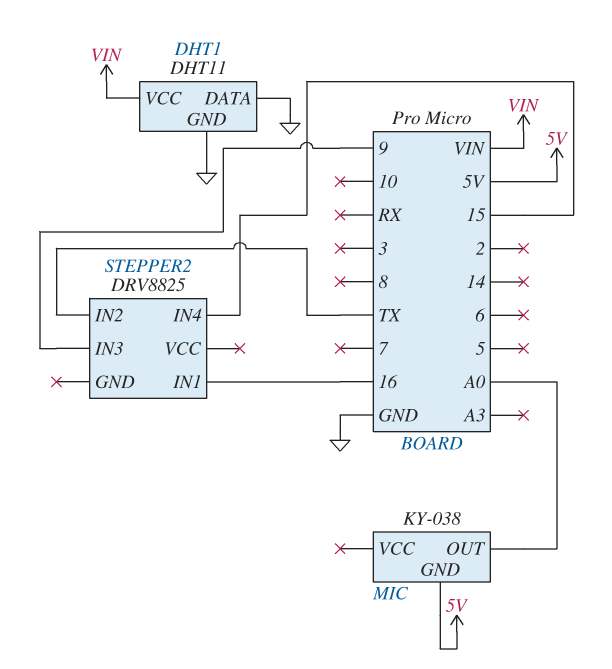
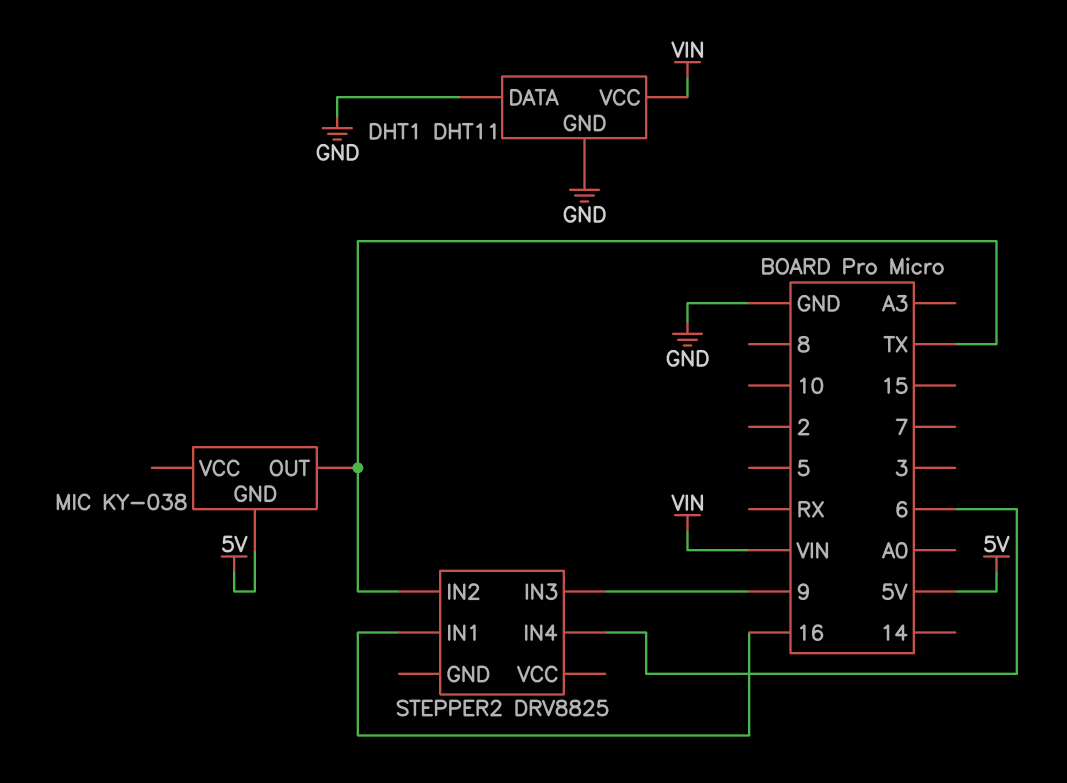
MIC pin OUT: A0 -> TX
STEPPER2 pin IN4: 15 -> 6

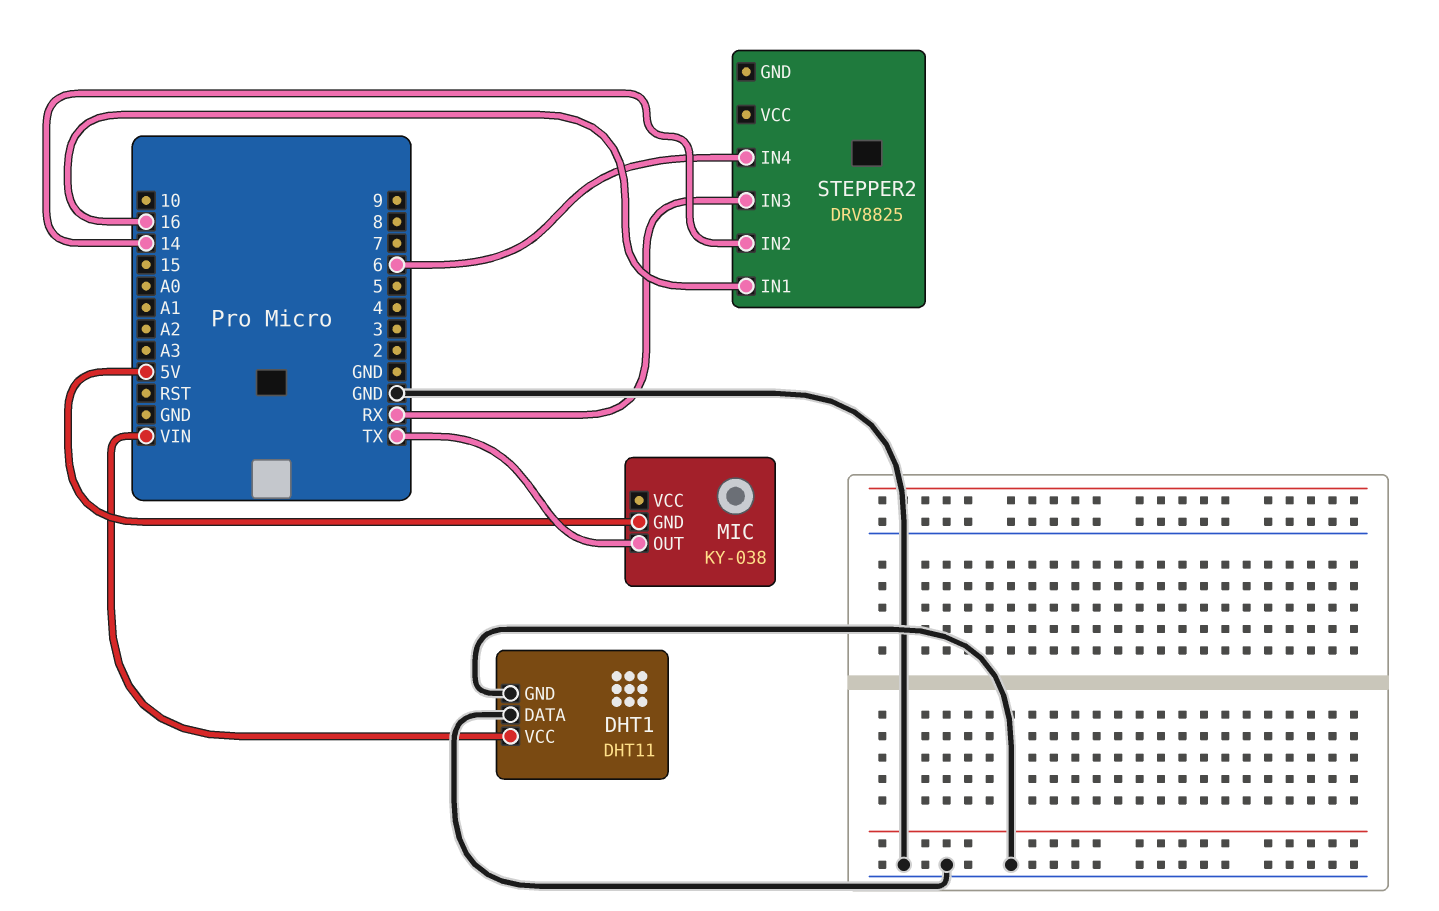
STEPPER2 pin IN2: TX -> 14
STEPPER2 pin IN3: 9 -> RX

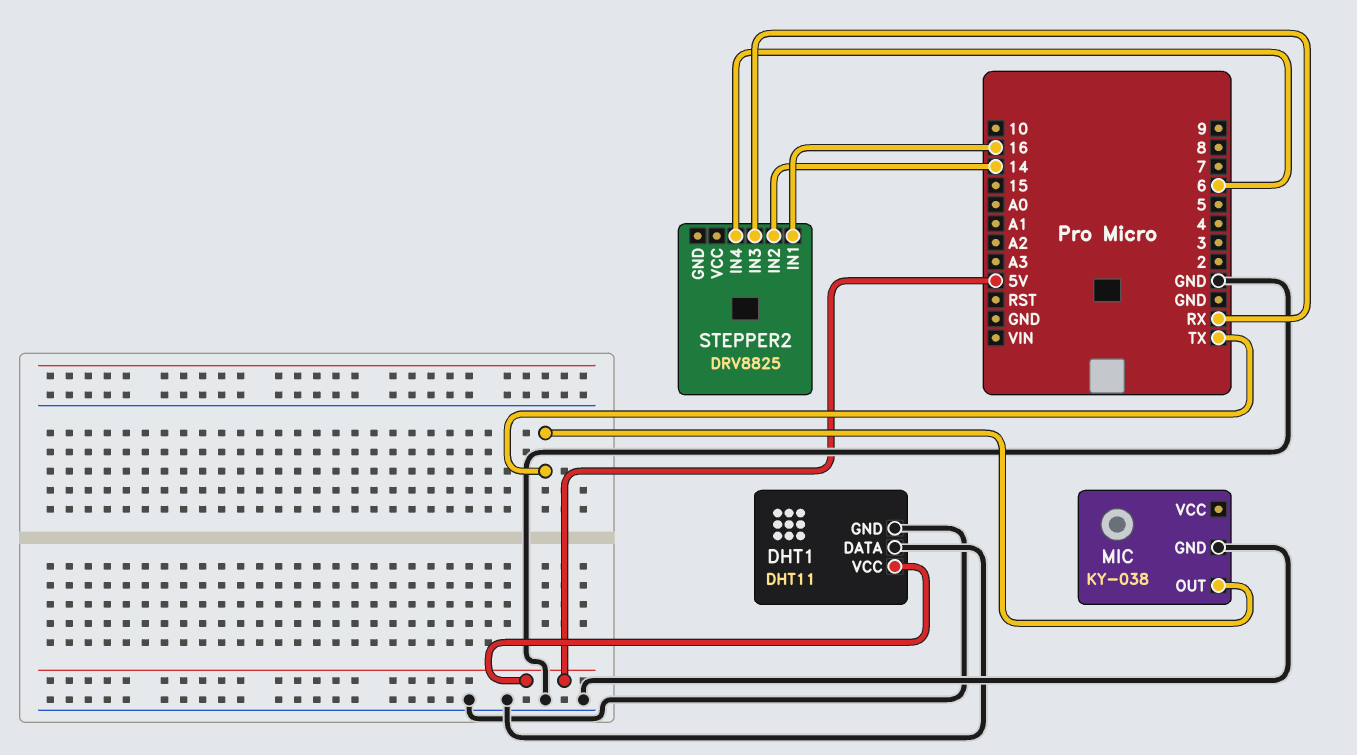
DHT1 pin VCC: VIN -> 5V
MIC pin GND: 5V -> GND

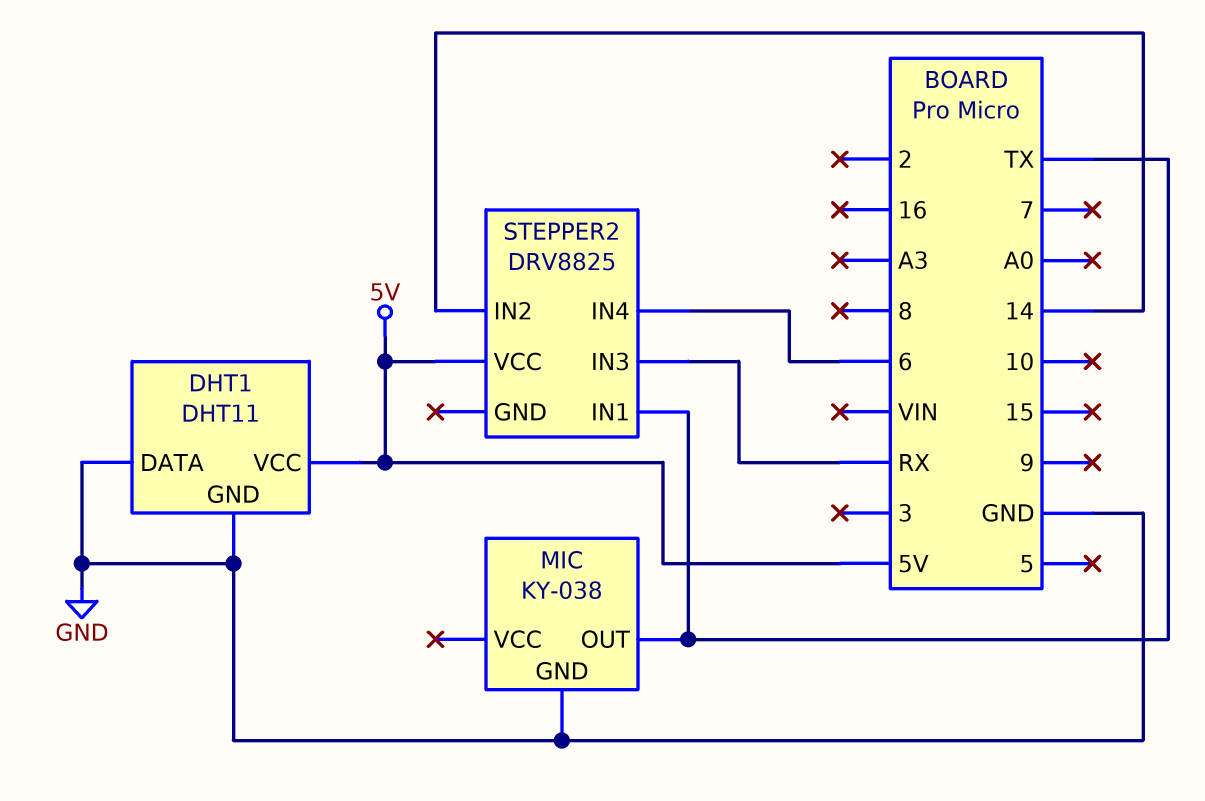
STEPPER2 pin IN1: 16 -> TX
STEPPER2 pin VCC: none -> 5V

